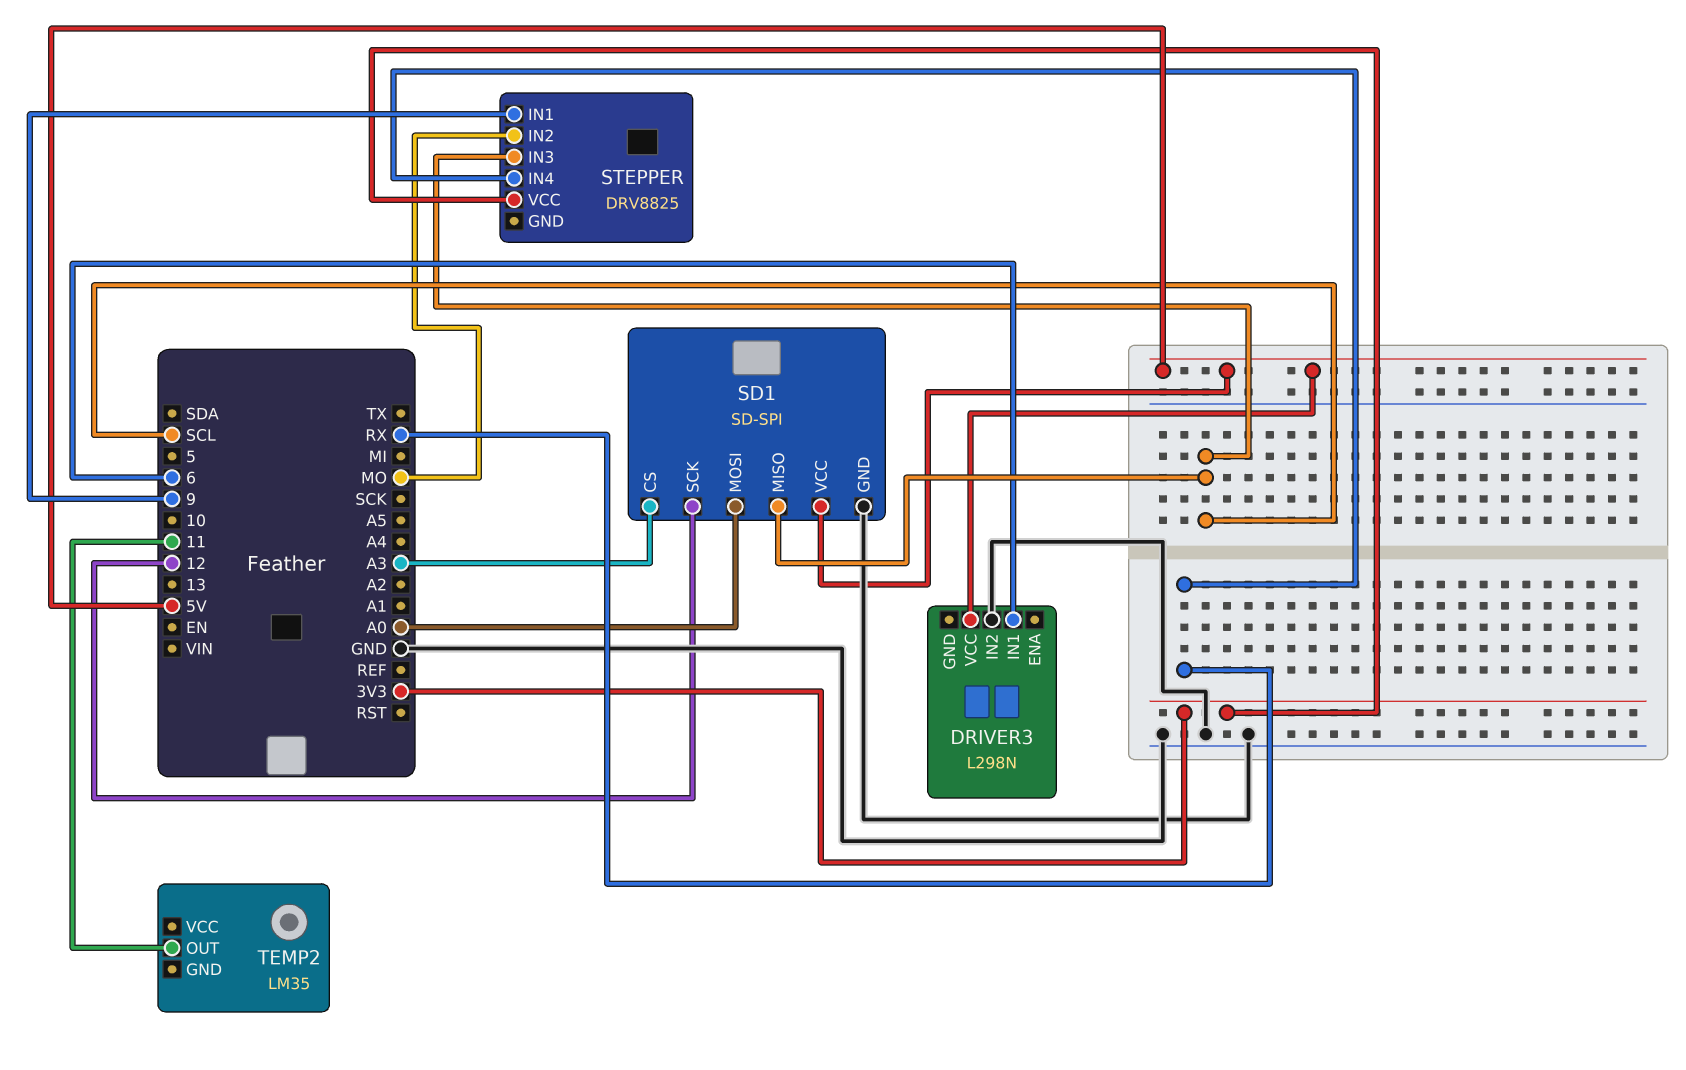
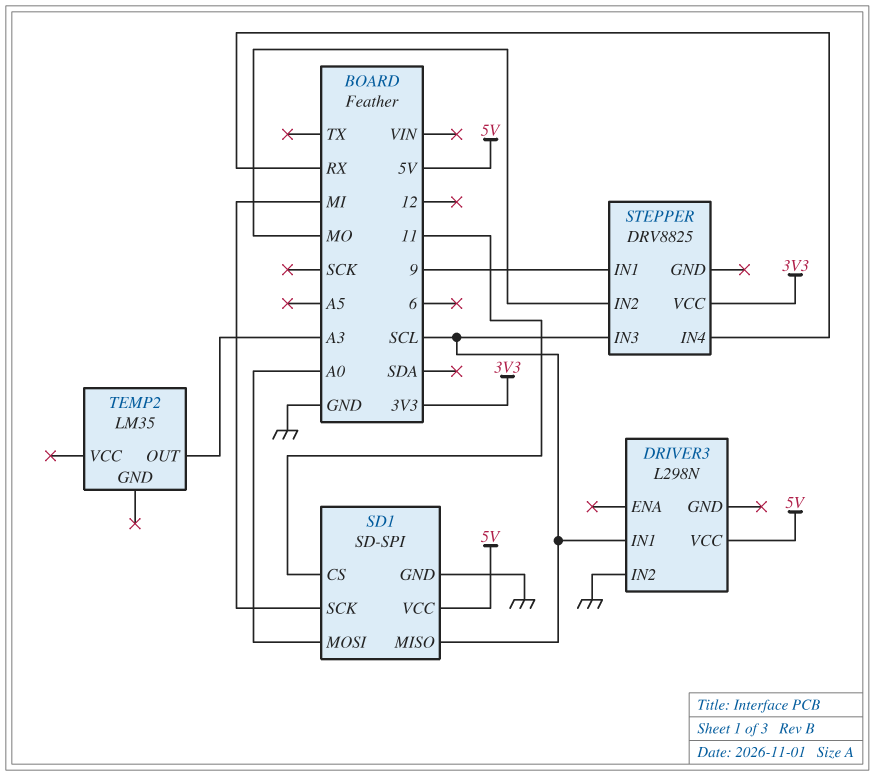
DRIVER3 pin IN1: 6 -> SCL
SD1 pin CS: A3 -> 11
SD1 pin SCK: 12 -> MI
TEMP2 pin OUT: 11 -> A3

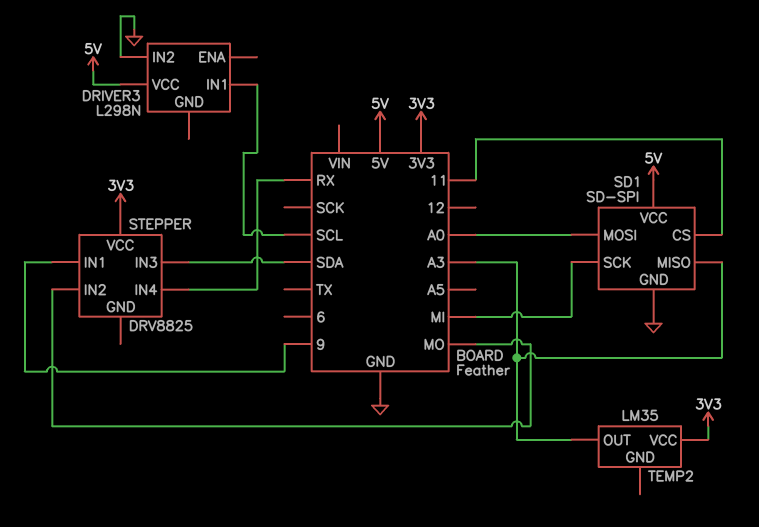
SD1 pin MISO: SCL -> A3
STEPPER pin IN3: SCL -> SDA
TEMP2 pin VCC: none -> 3V3

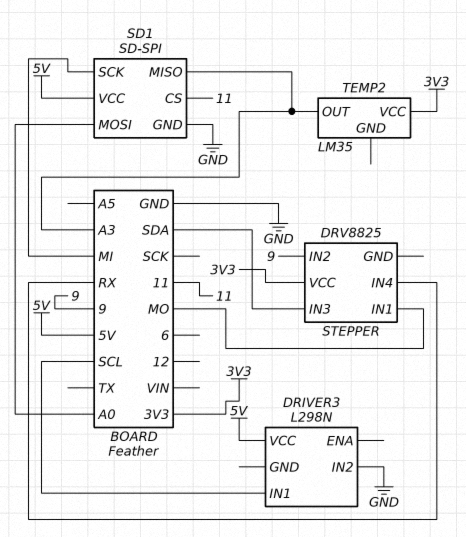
STEPPER pin IN1: 9 -> MO
STEPPER pin IN2: MO -> 9

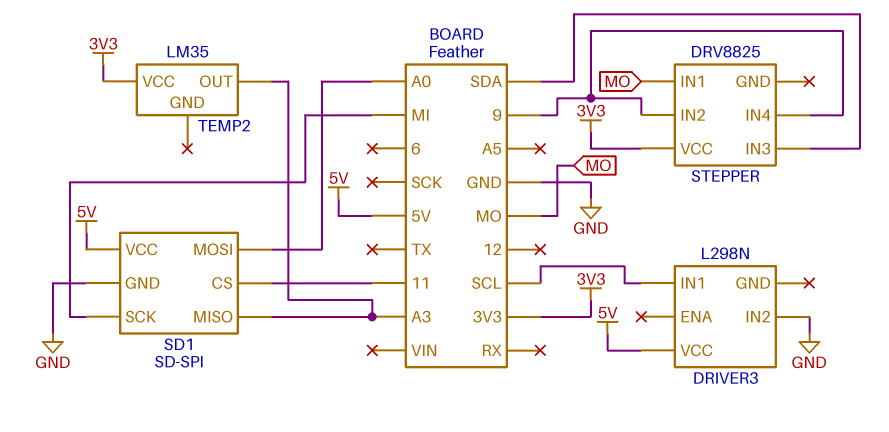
STEPPER pin IN4: RX -> 9

